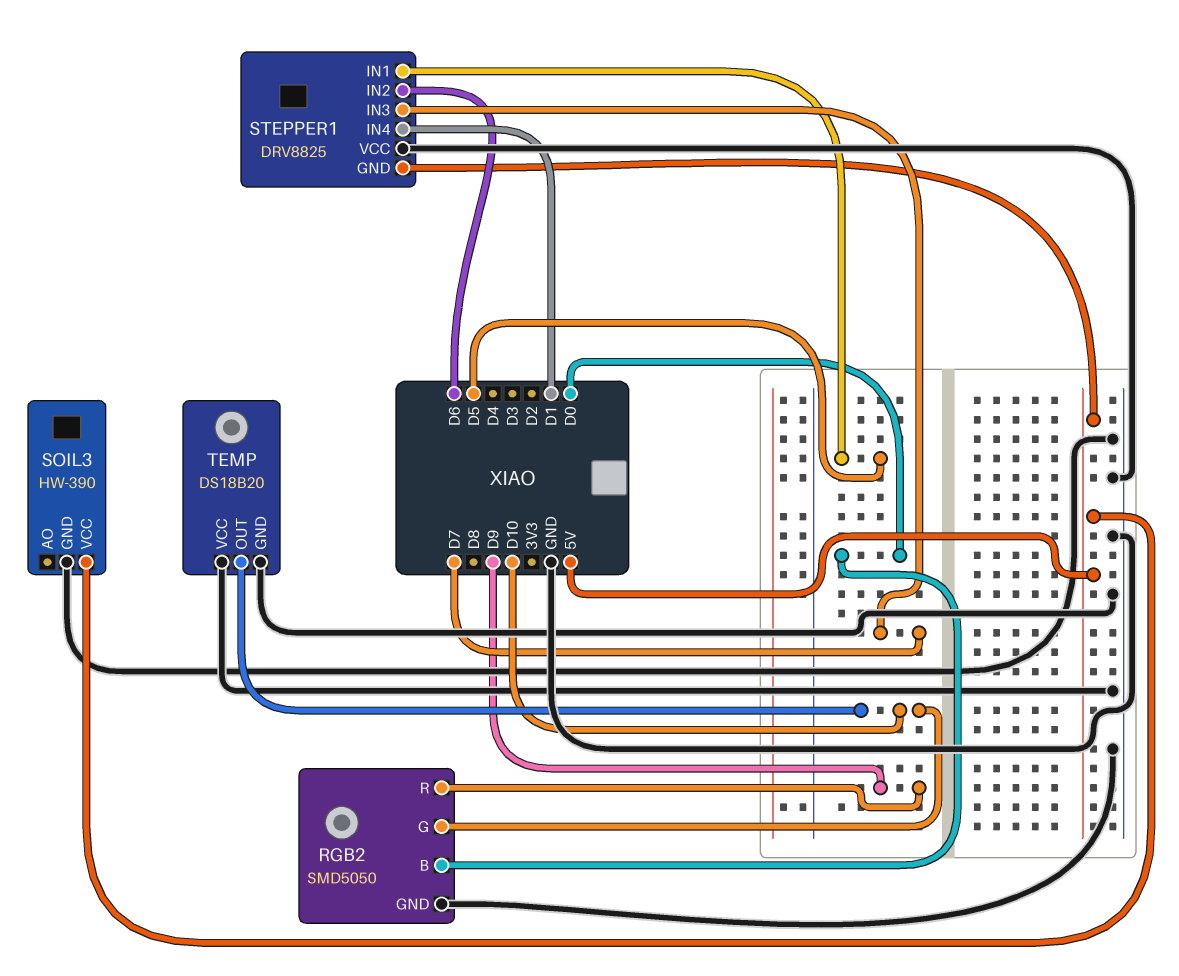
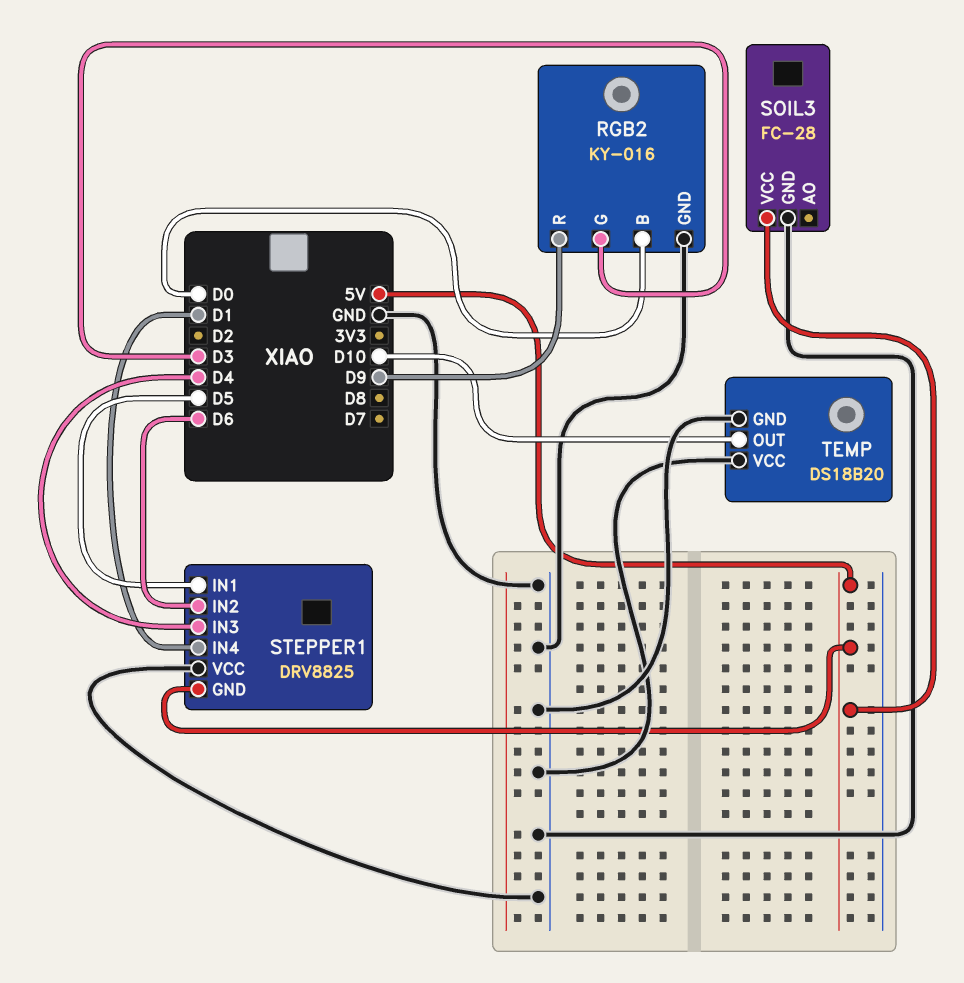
RGB2: SMD5050 -> KY-016
RGB2 pin G: D10 -> D3
SOIL3: HW-390 -> FC-28
STEPPER1 pin IN3: D7 -> D4

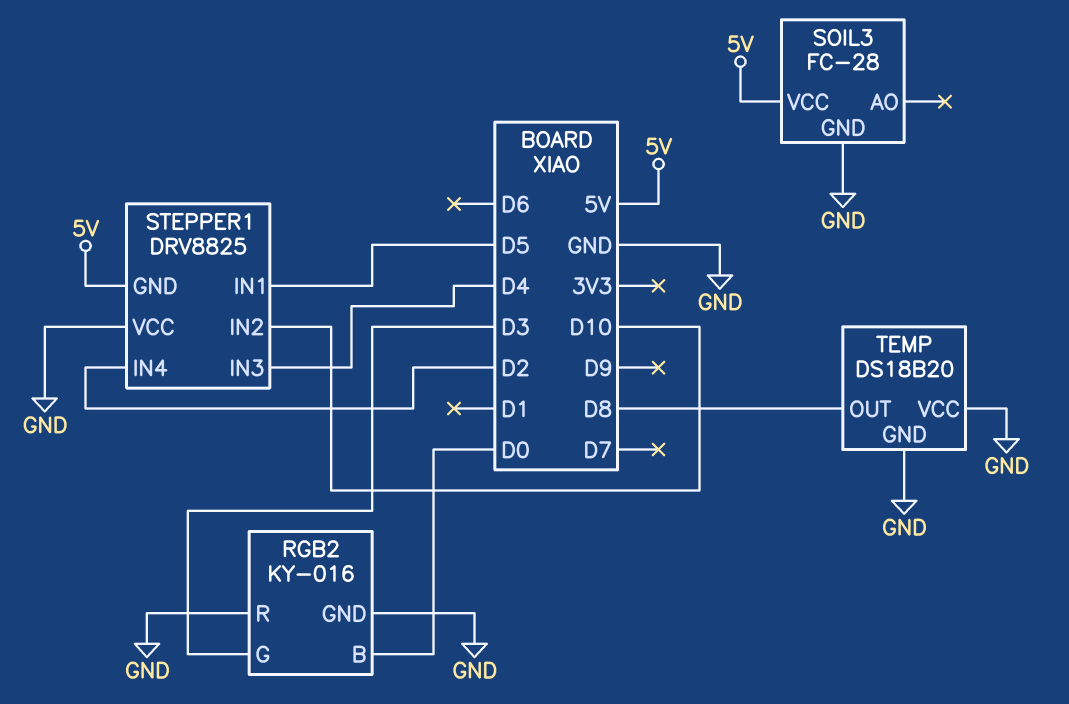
RGB2 pin R: D9 -> GND
STEPPER1 pin IN2: D6 -> D10
STEPPER1 pin IN4: D1 -> D2
TEMP pin OUT: D10 -> D8

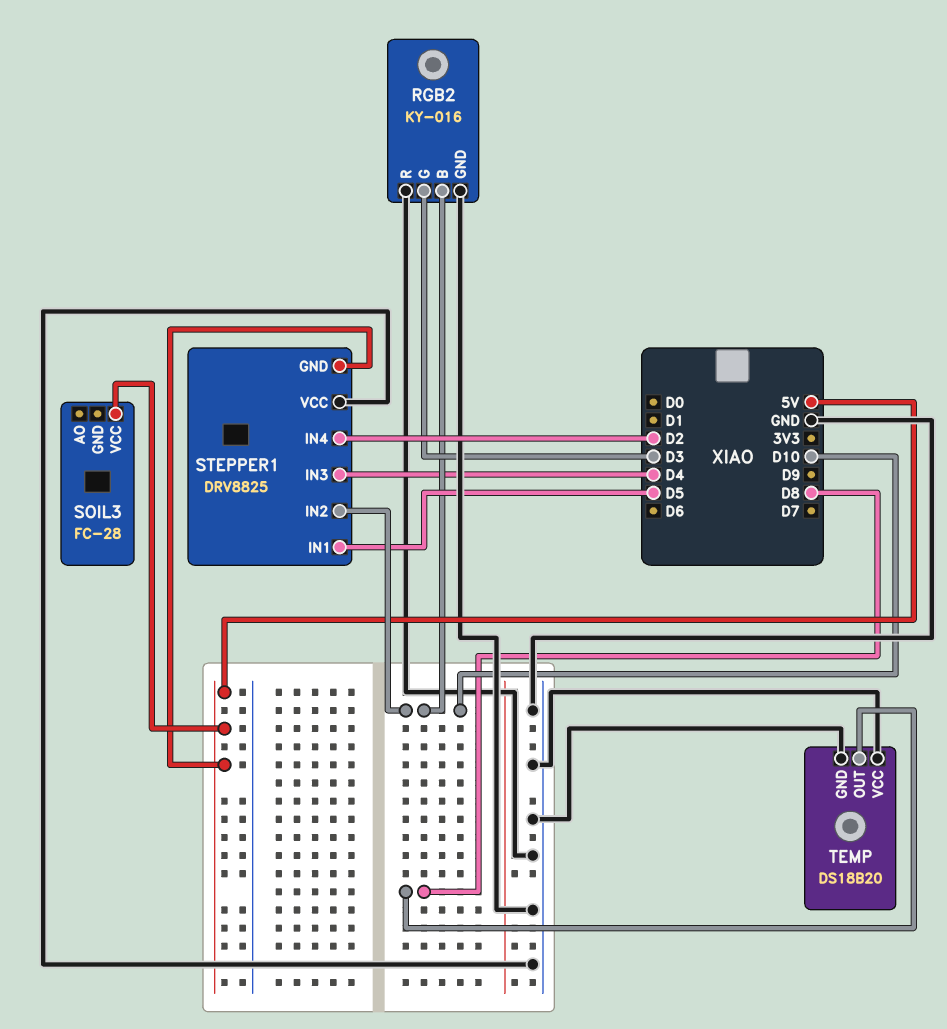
RGB2 pin B: D0 -> D10
SOIL3 pin GND: GND -> none

